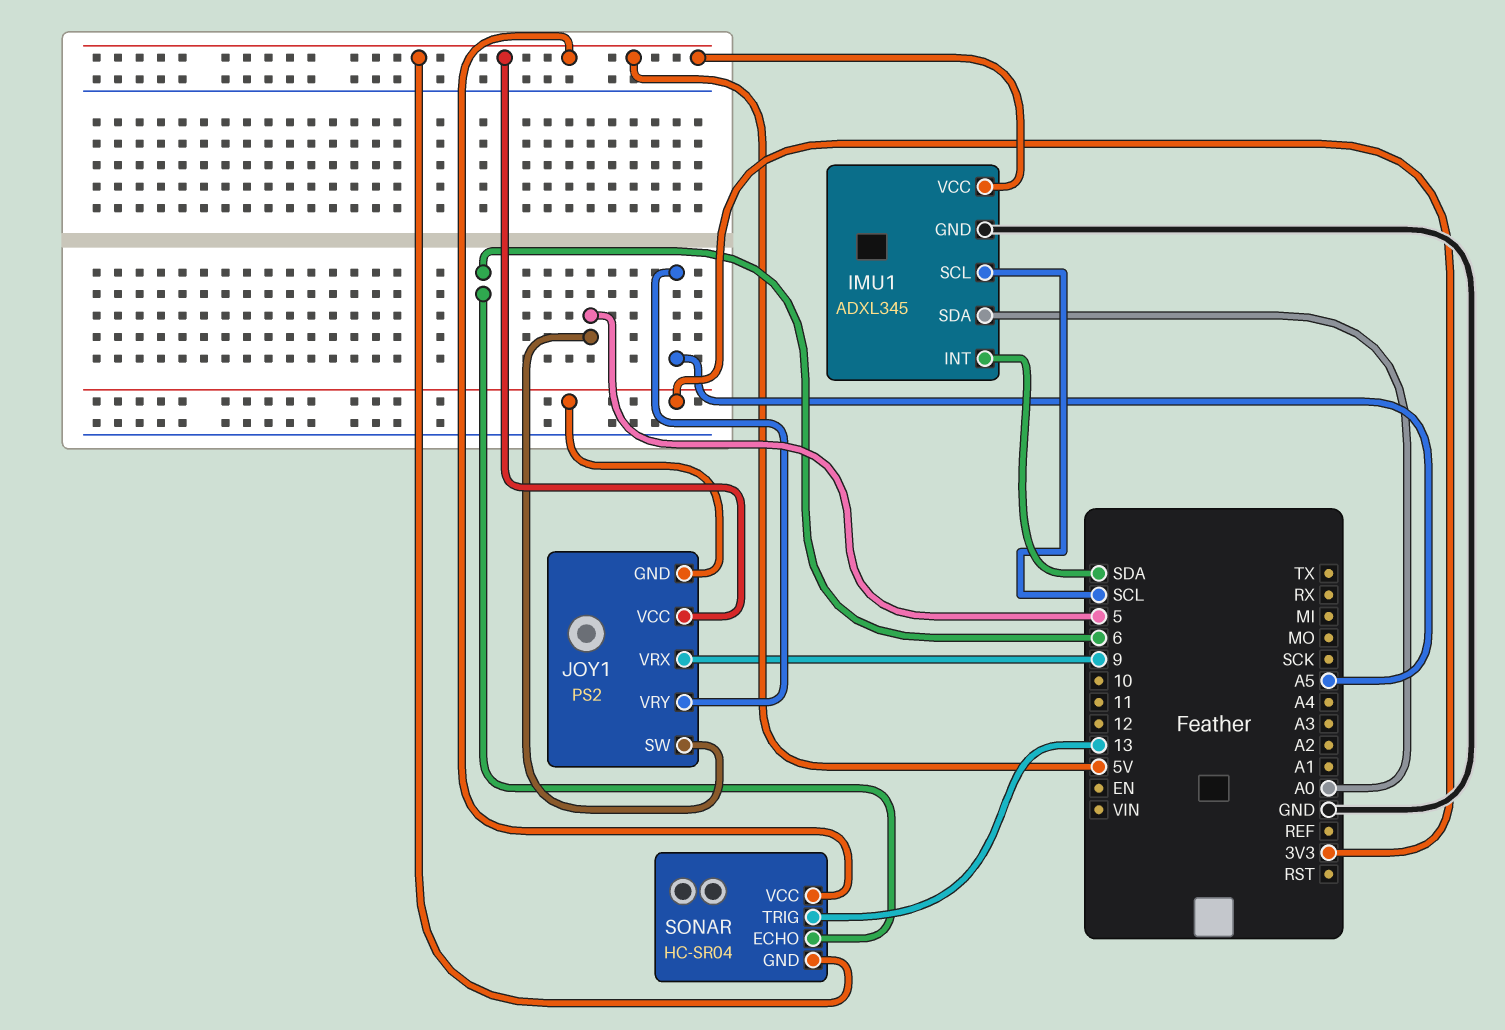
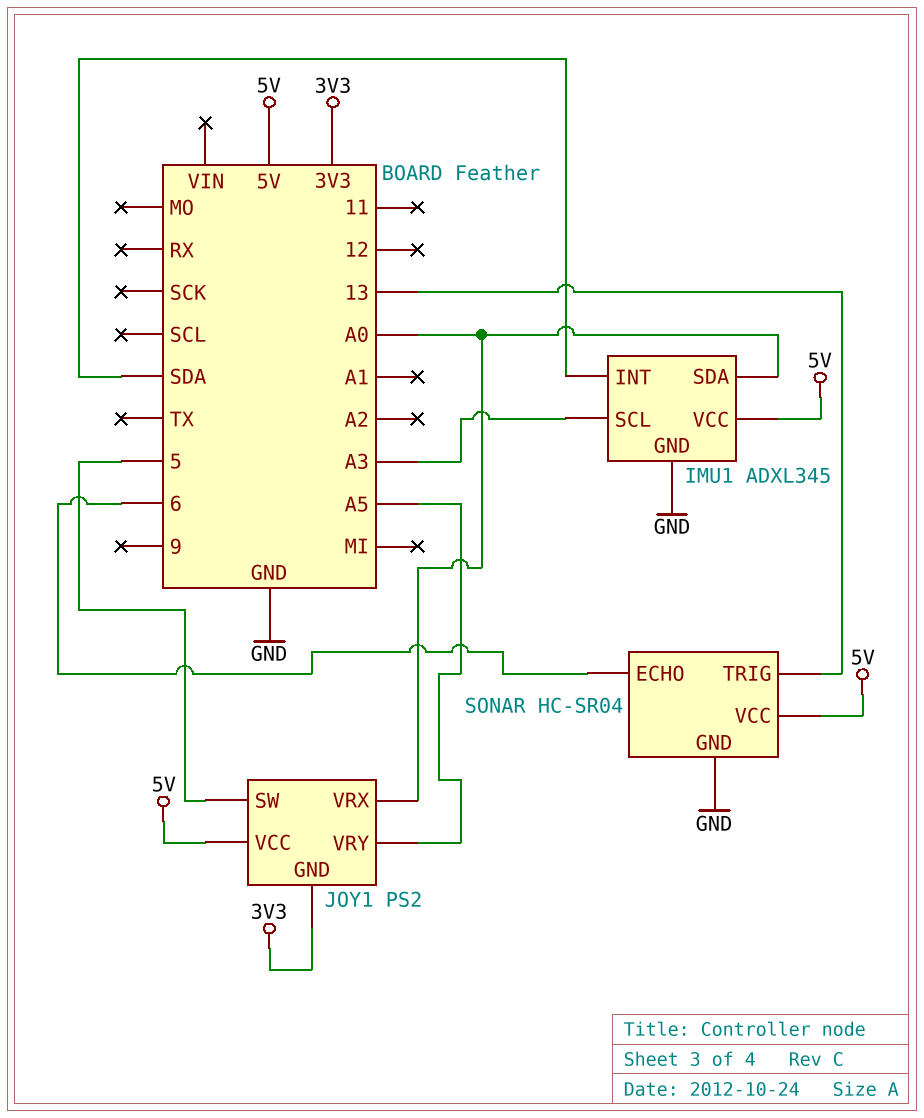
IMU1 pin SCL: SCL -> A3
JOY1 pin VRX: 9 -> A0
SONAR pin GND: 5V -> GND

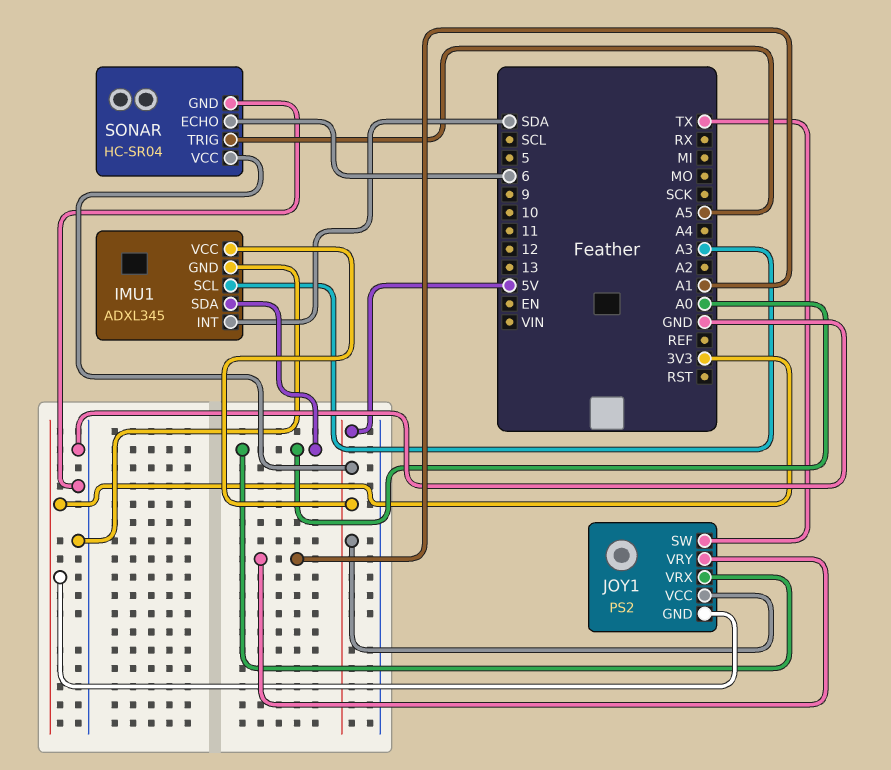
JOY1 pin SW: 5 -> TX
JOY1 pin VRY: A5 -> A1
SONAR pin TRIG: 13 -> A5

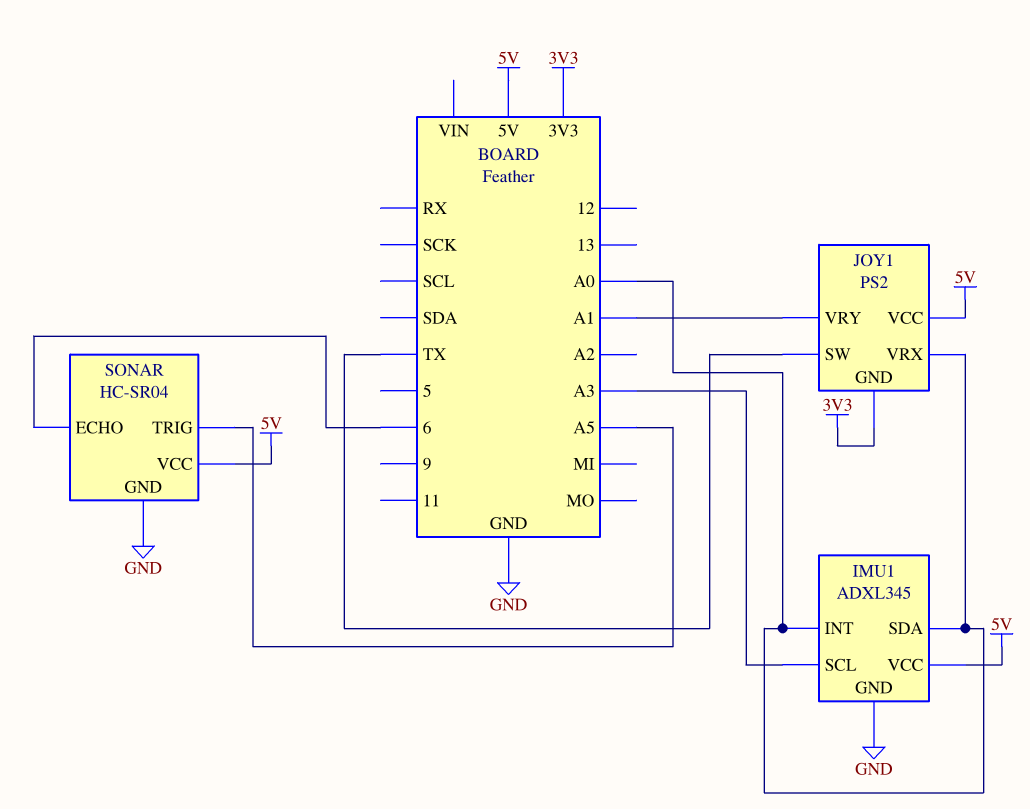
IMU1 pin INT: SDA -> A0

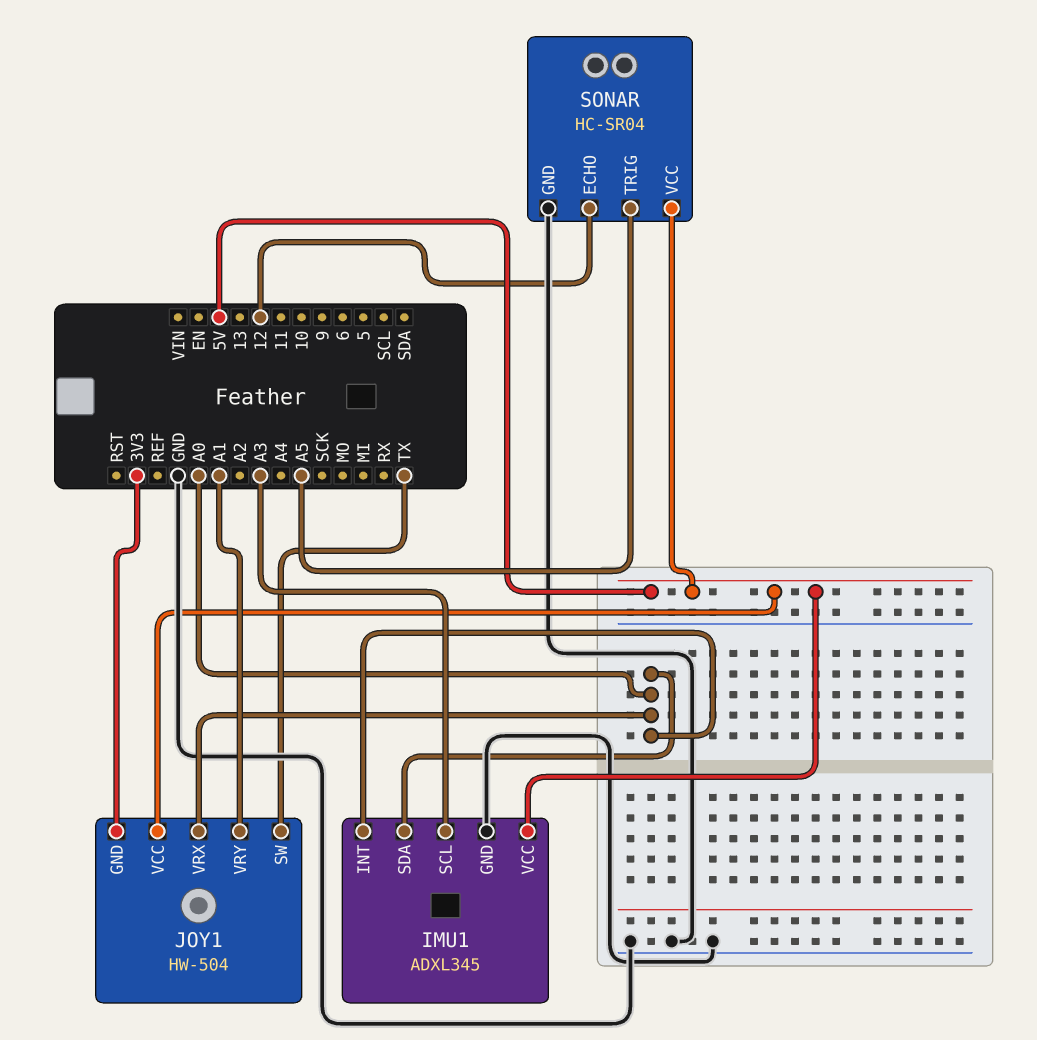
JOY1: PS2 -> HW-504
SONAR pin ECHO: 6 -> 12

